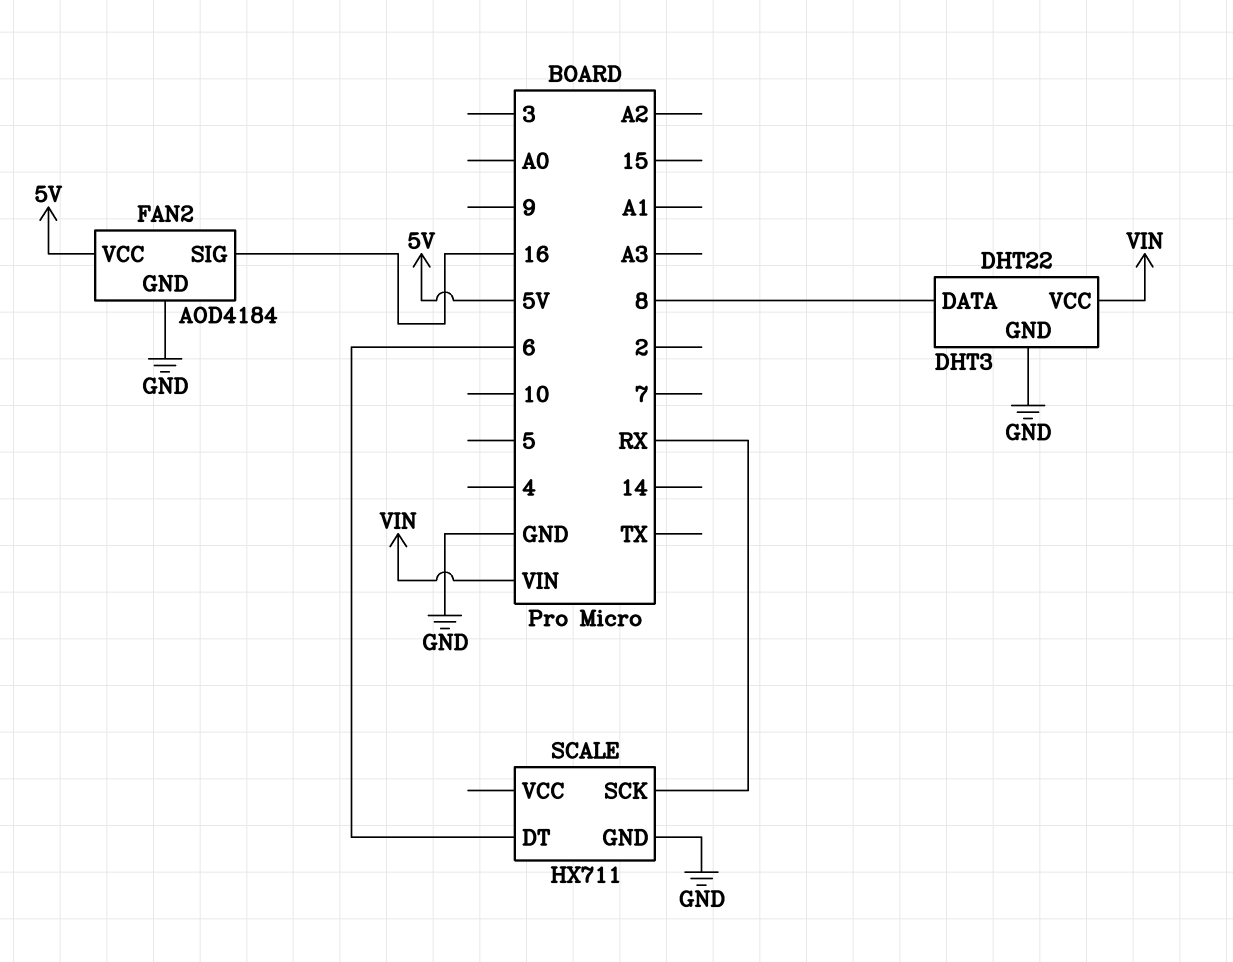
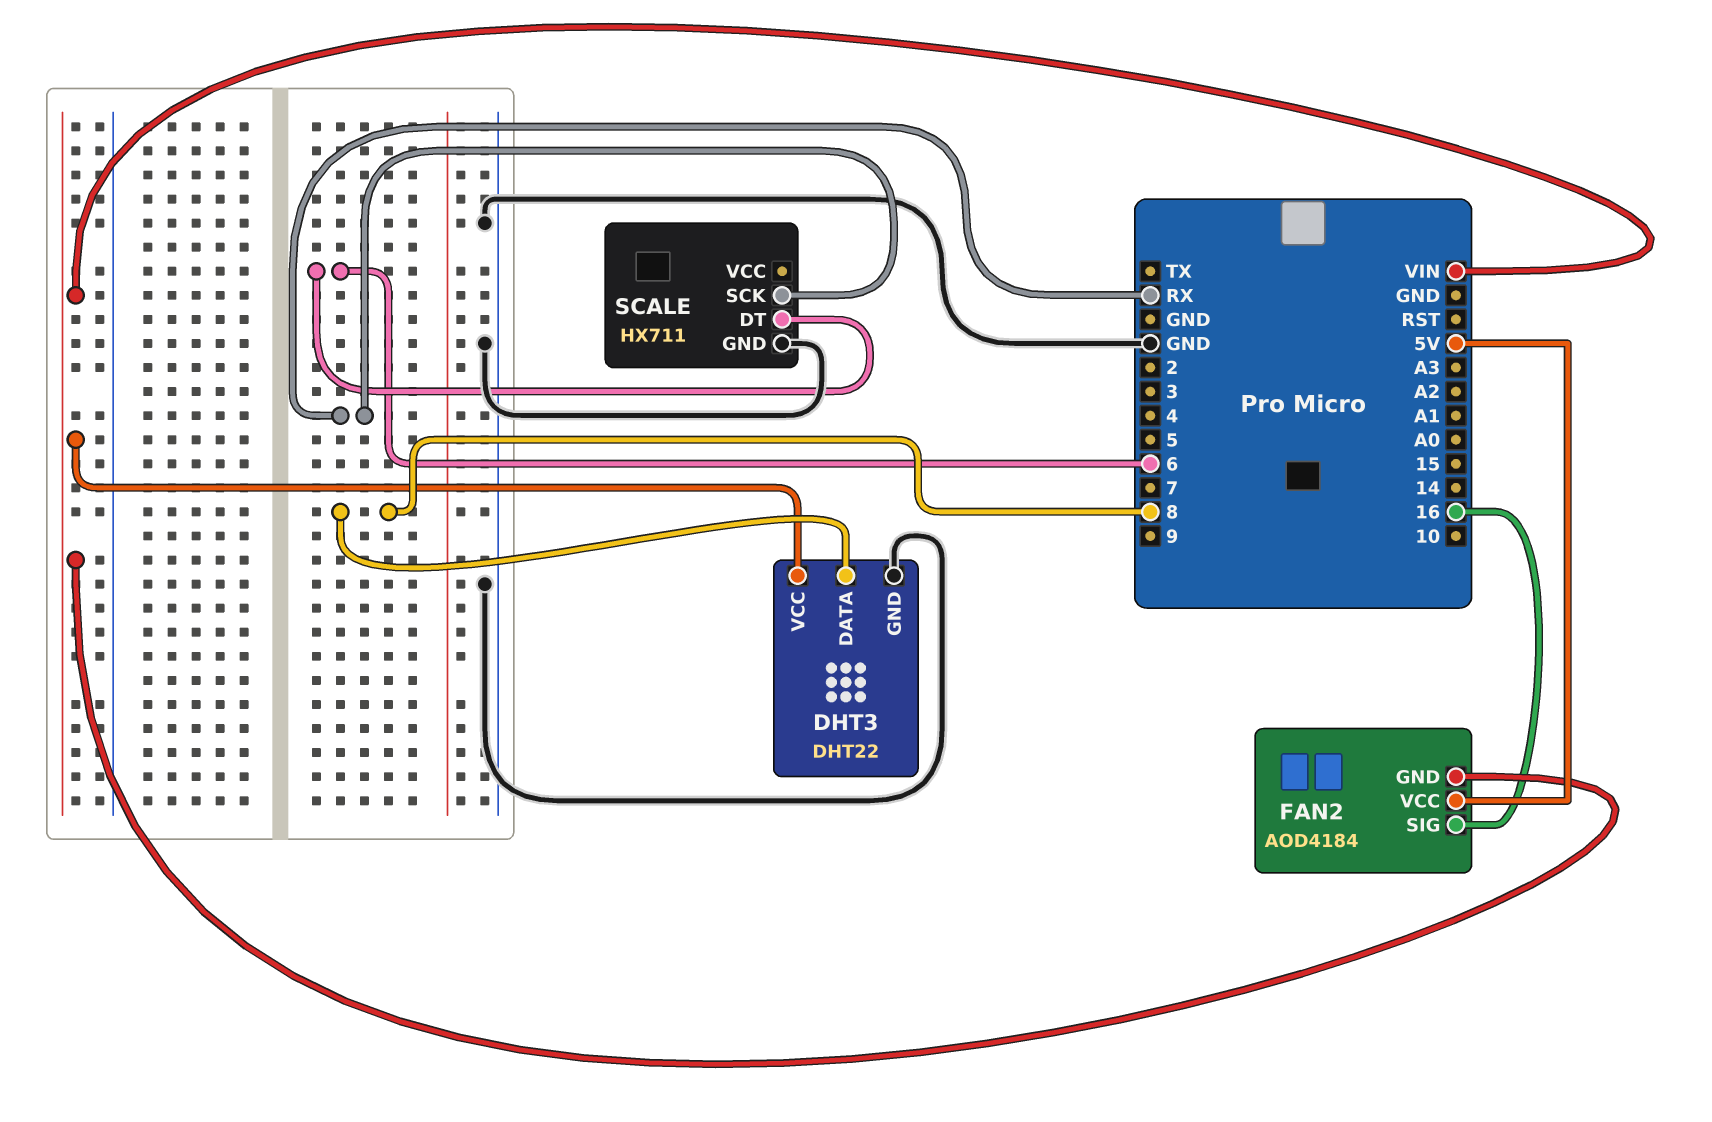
FAN2 pin GND: GND -> VIN

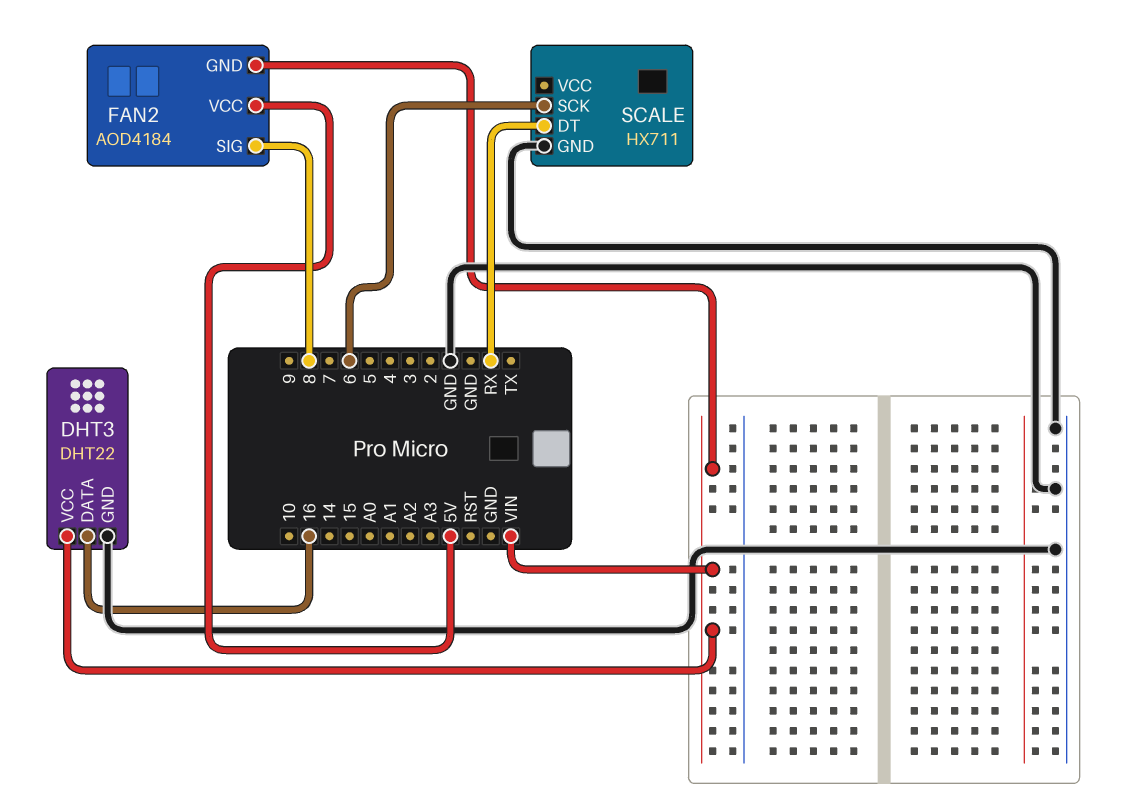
DHT3 pin DATA: 8 -> 16
FAN2 pin SIG: 16 -> 8
SCALE pin DT: 6 -> RX
SCALE pin SCK: RX -> 6

